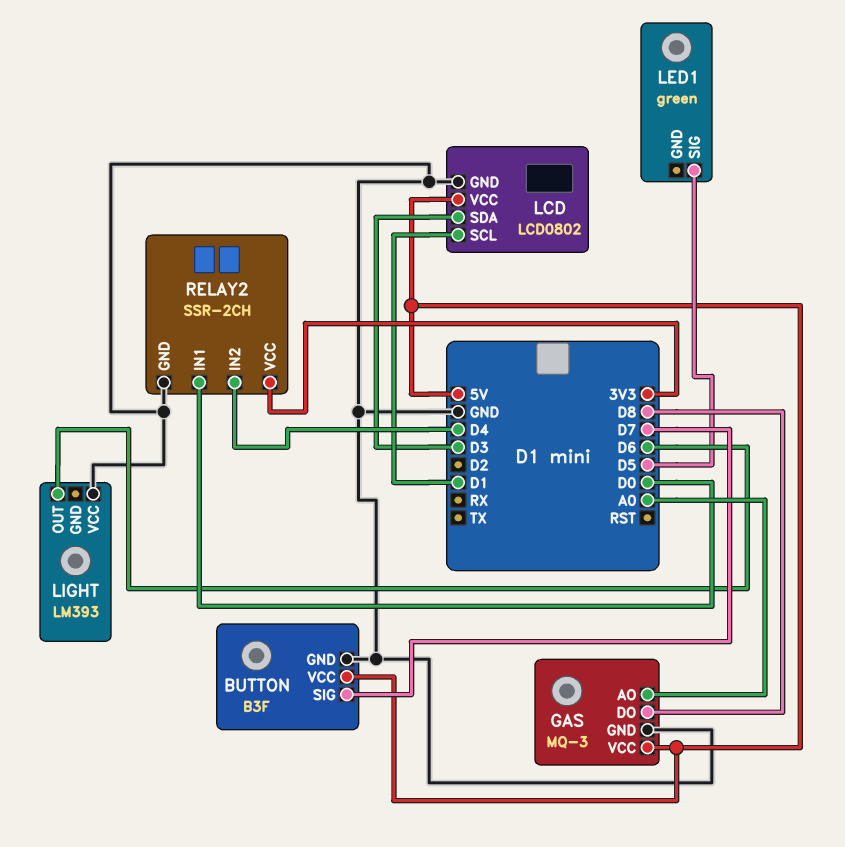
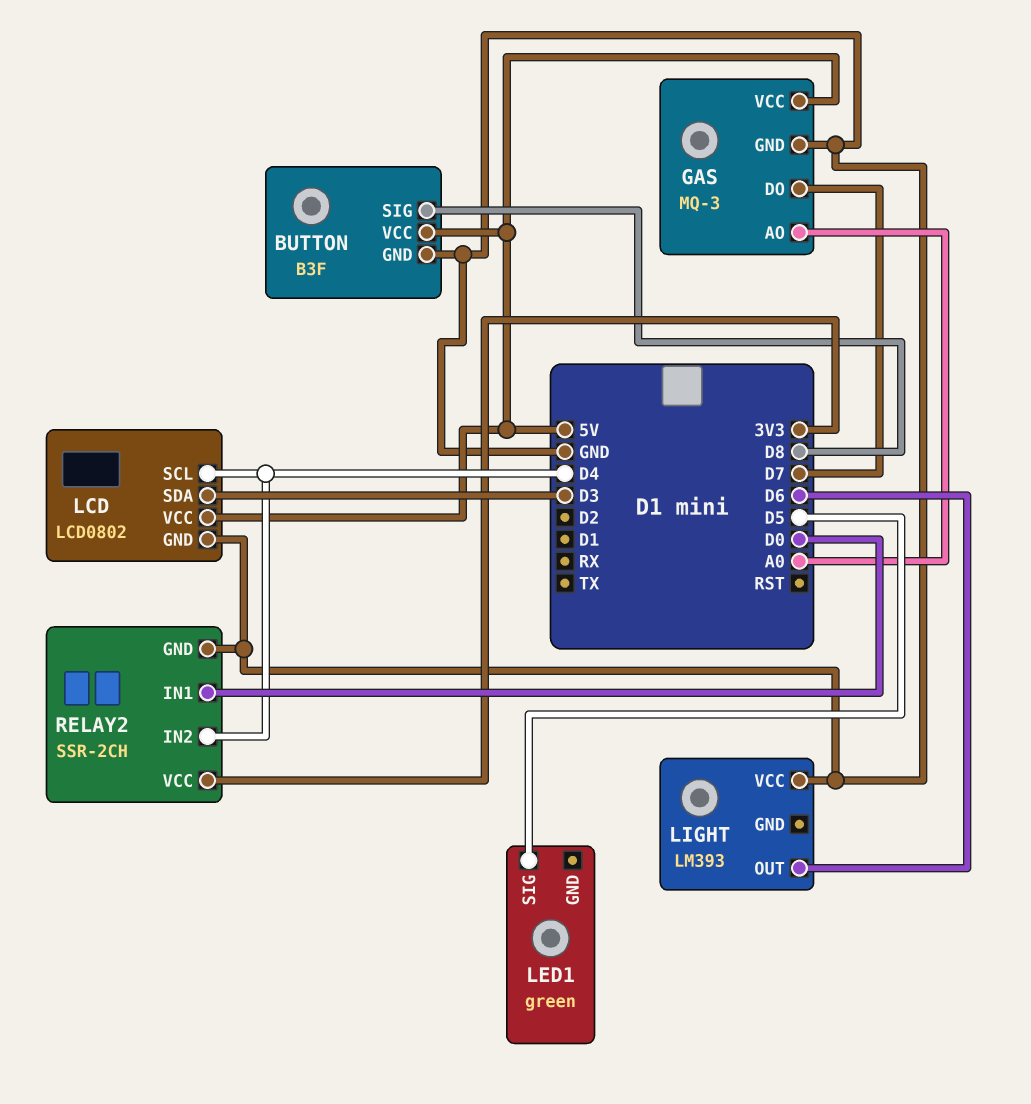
BUTTON pin SIG: D7 -> D8
GAS pin DO: D8 -> D7
LCD pin SCL: D1 -> D4

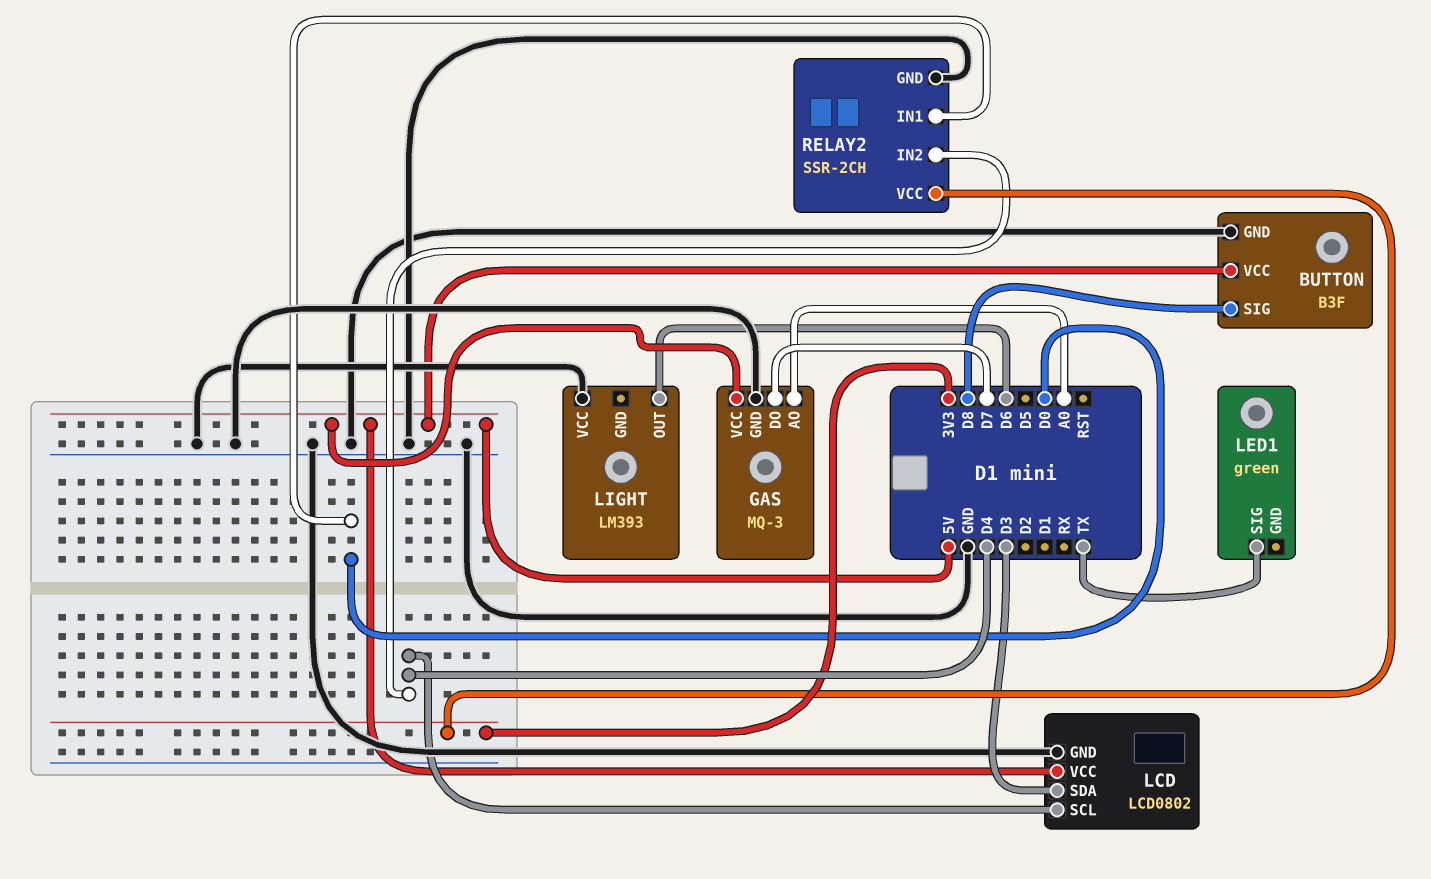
LED1 pin SIG: D5 -> TX

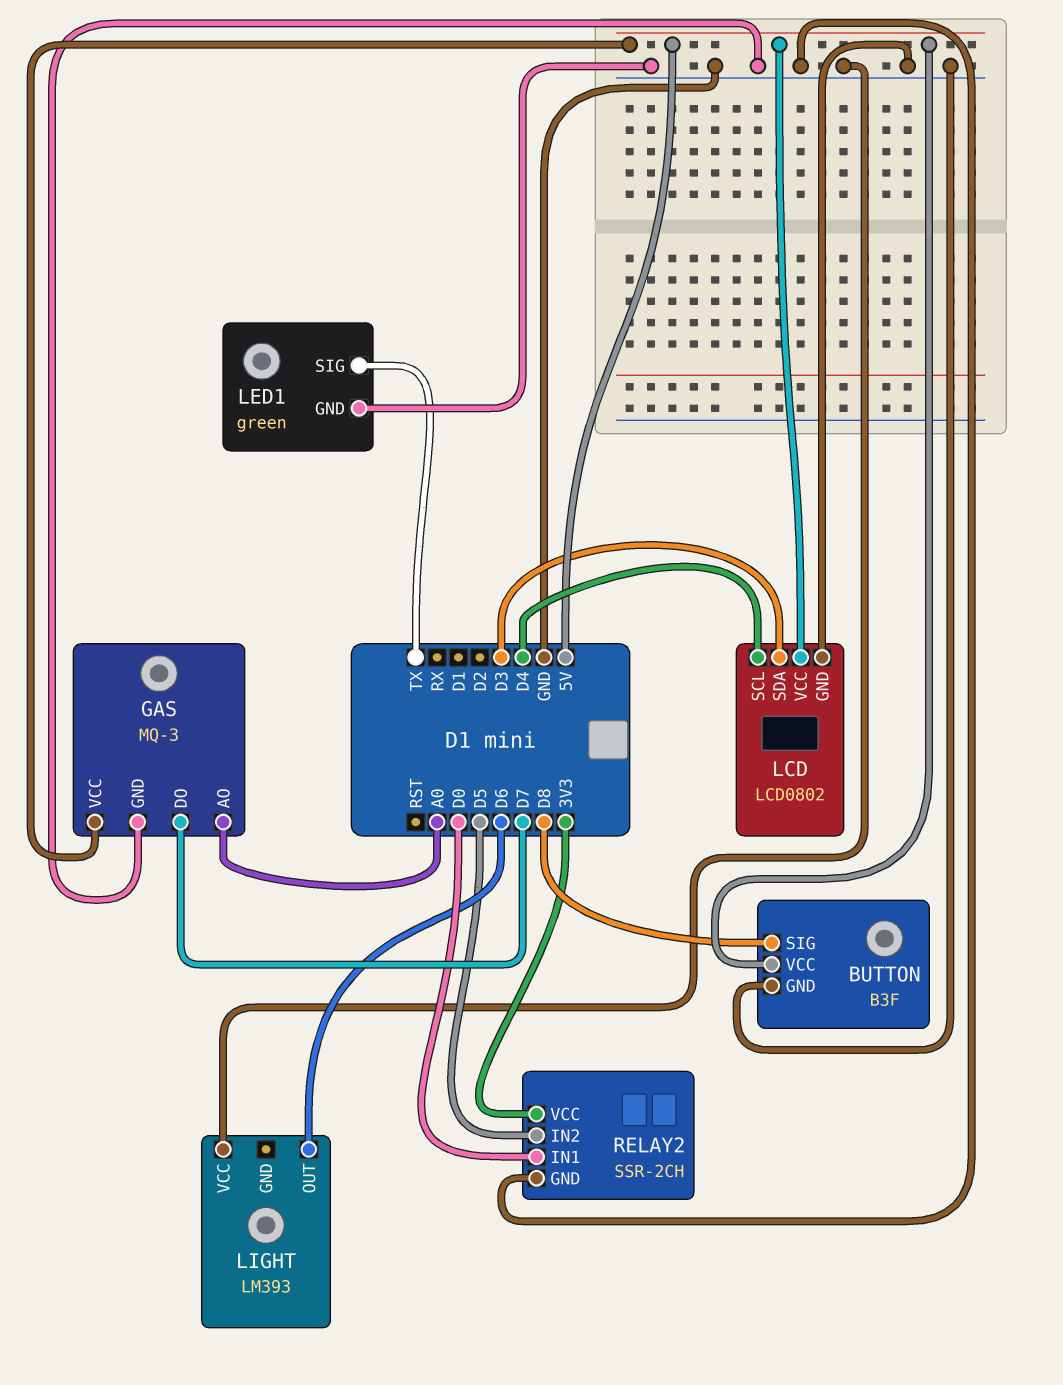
LED1 pin GND: none -> GND
RELAY2 pin IN2: D4 -> D5

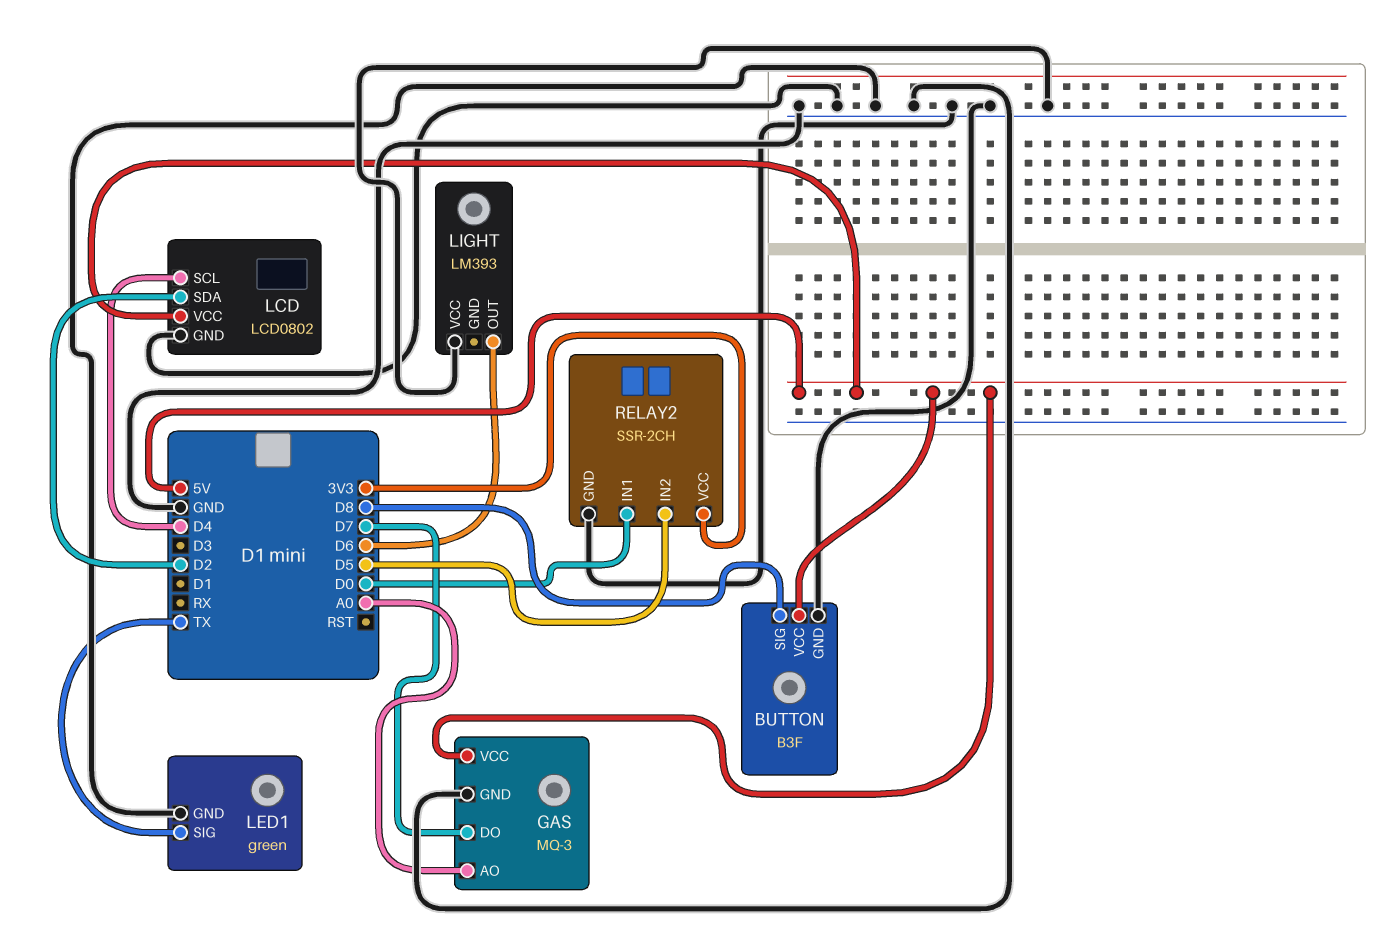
LCD pin SDA: D3 -> D2

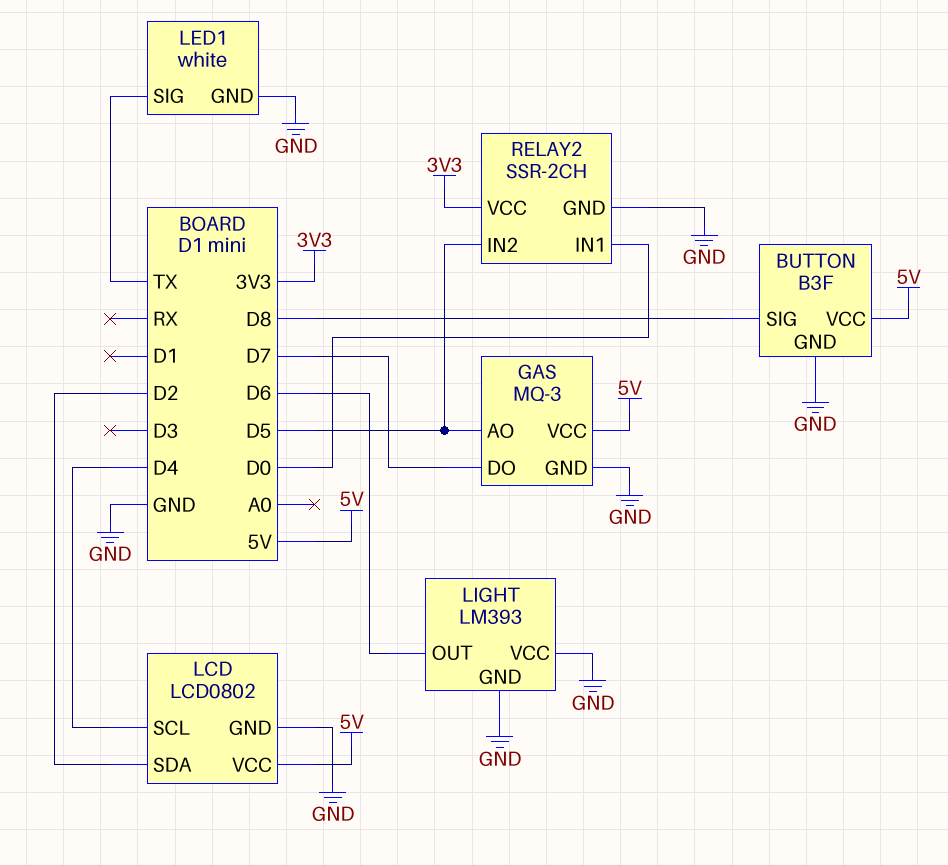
GAS pin AO: A0 -> D5
LED1: green -> white
LIGHT pin GND: none -> GND

